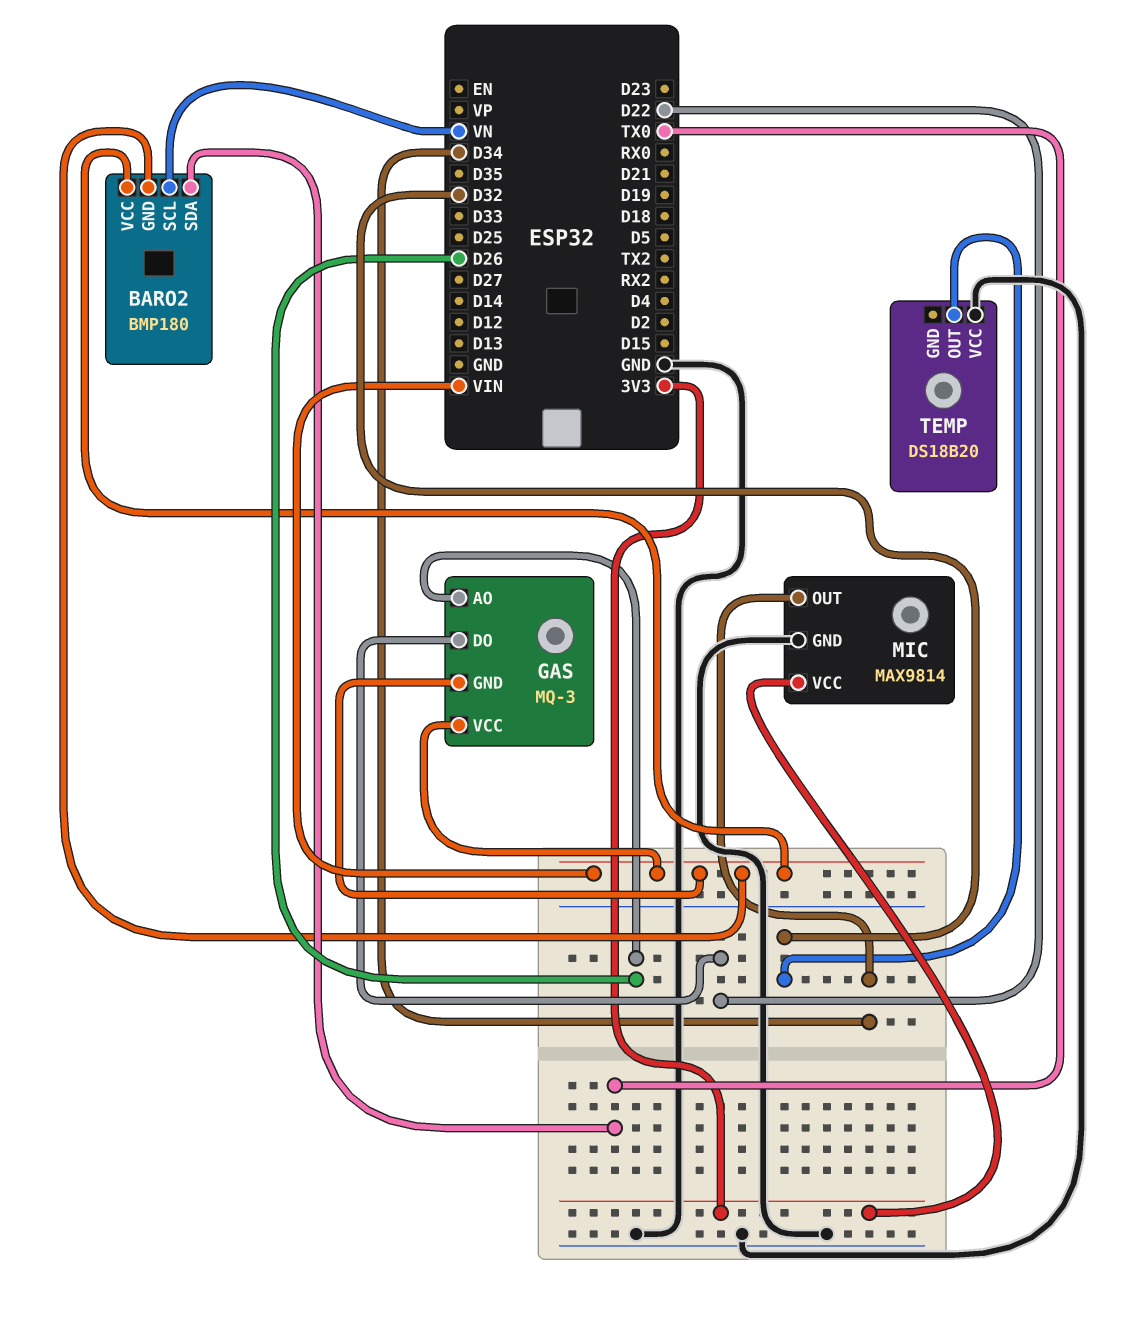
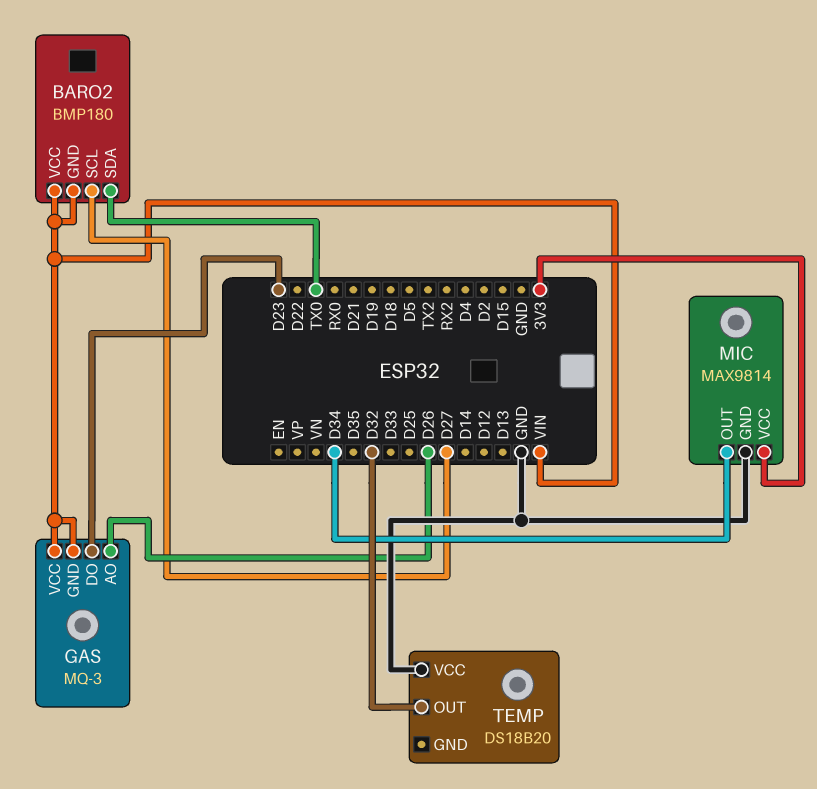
BARO2 pin SCL: VN -> D27
GAS pin DO: D22 -> D23

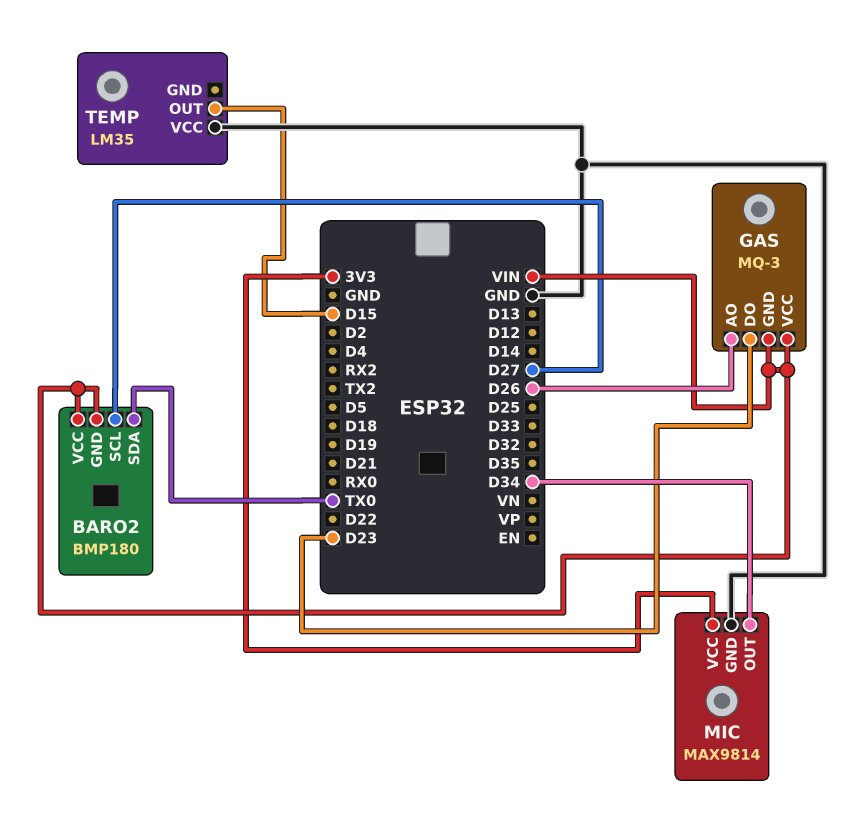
TEMP: DS18B20 -> LM35
TEMP pin OUT: D32 -> D15

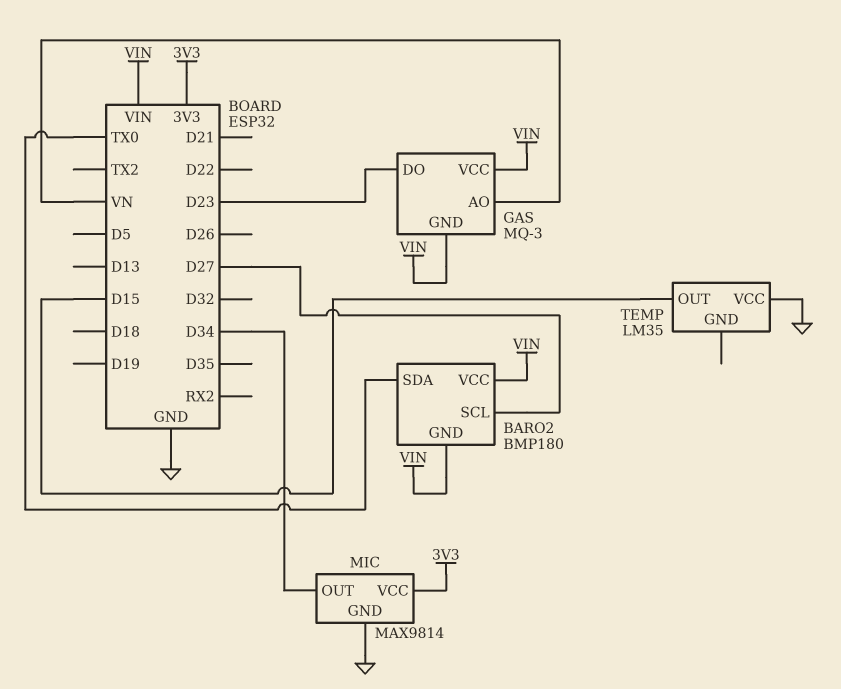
GAS pin AO: D26 -> VN

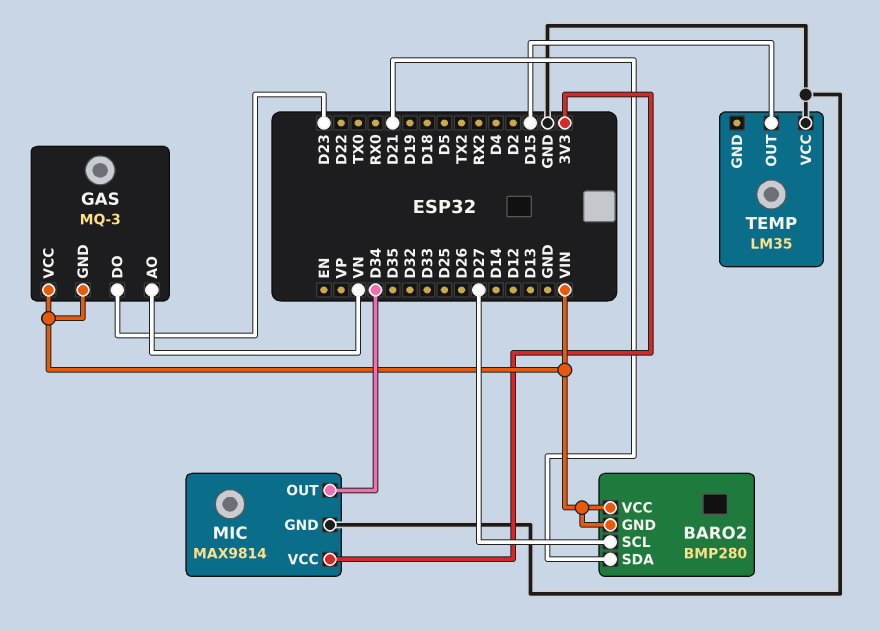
BARO2: BMP180 -> BMP280
BARO2 pin SDA: TX0 -> D21

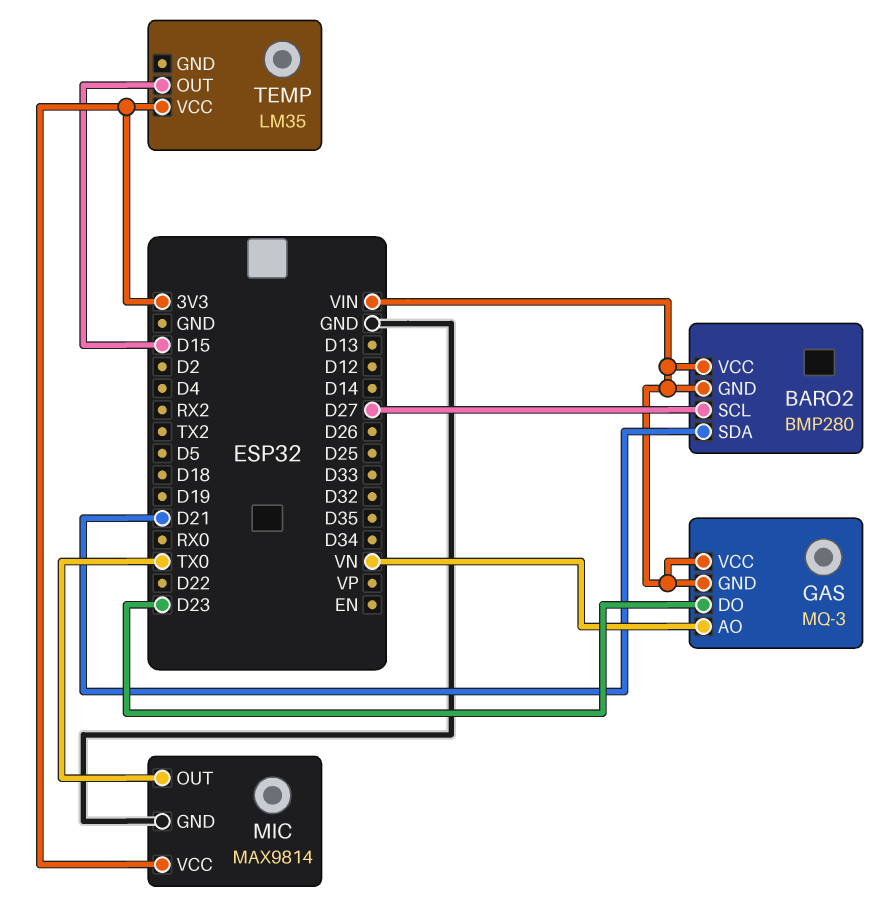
MIC pin OUT: D34 -> TX0
TEMP pin VCC: GND -> 3V3

